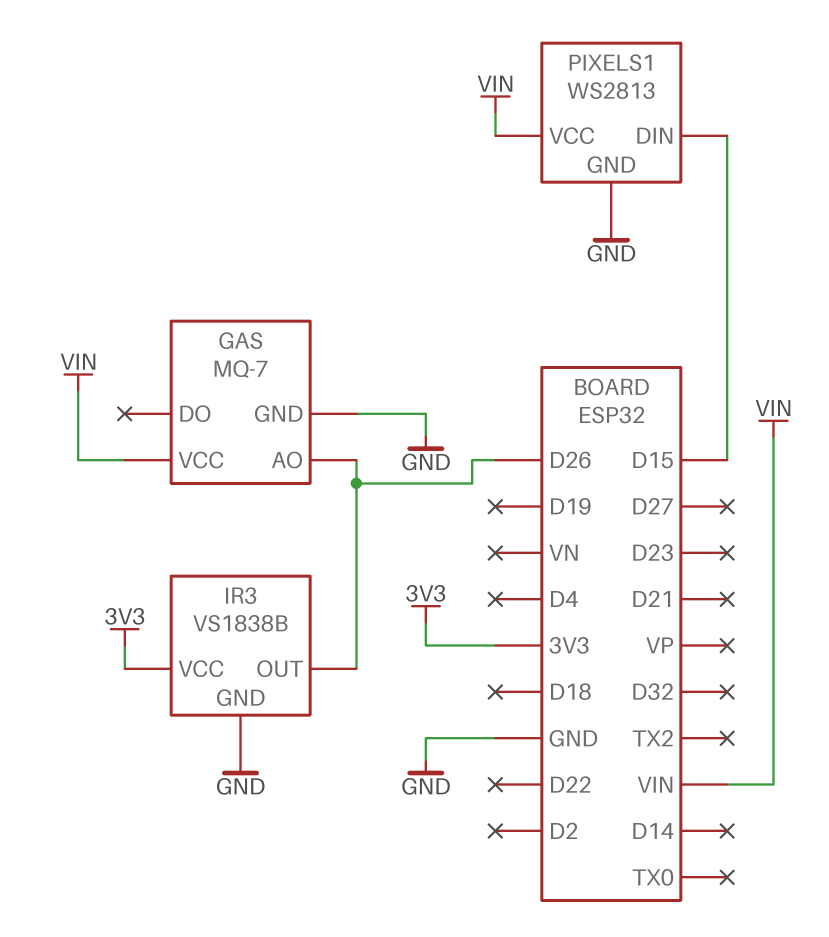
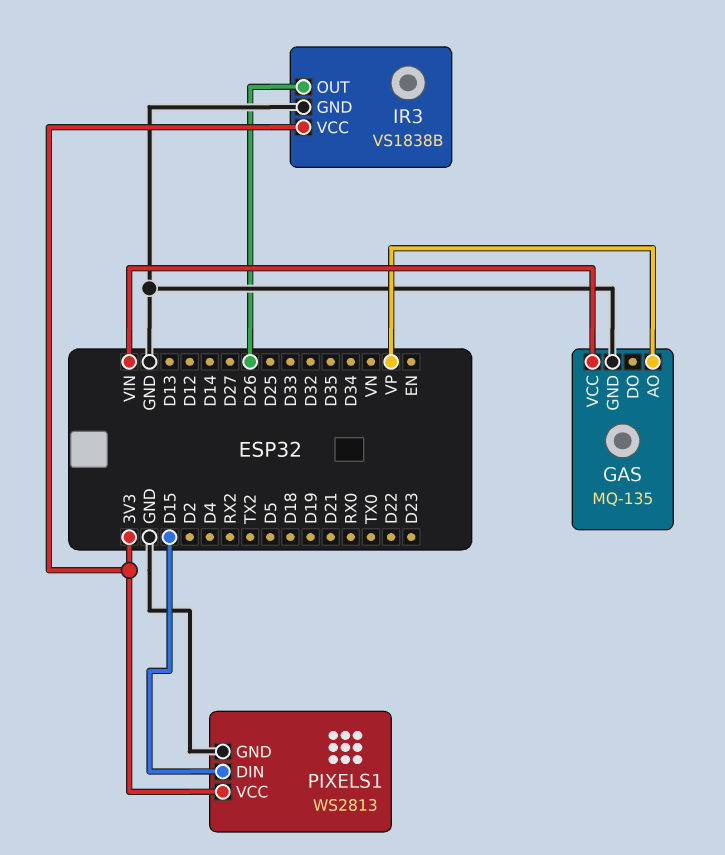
GAS: MQ-7 -> MQ-135
GAS pin AO: D26 -> VP
PIXELS1 pin VCC: VIN -> 3V3

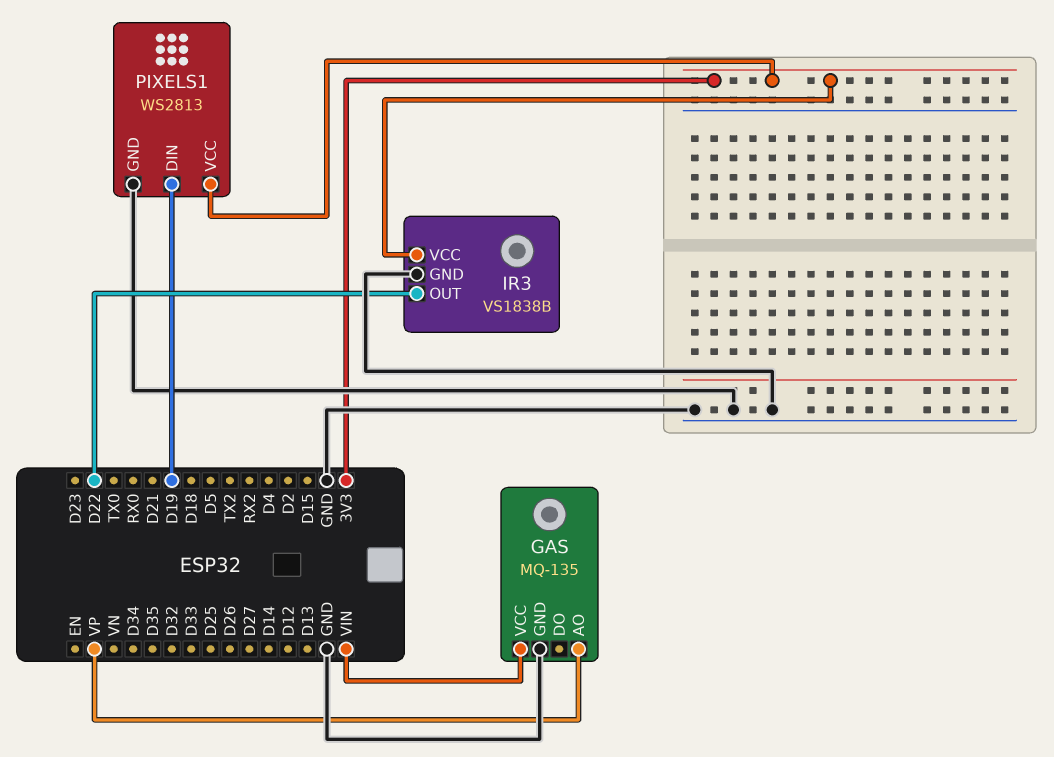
IR3 pin OUT: D26 -> D22
PIXELS1 pin DIN: D15 -> D19

